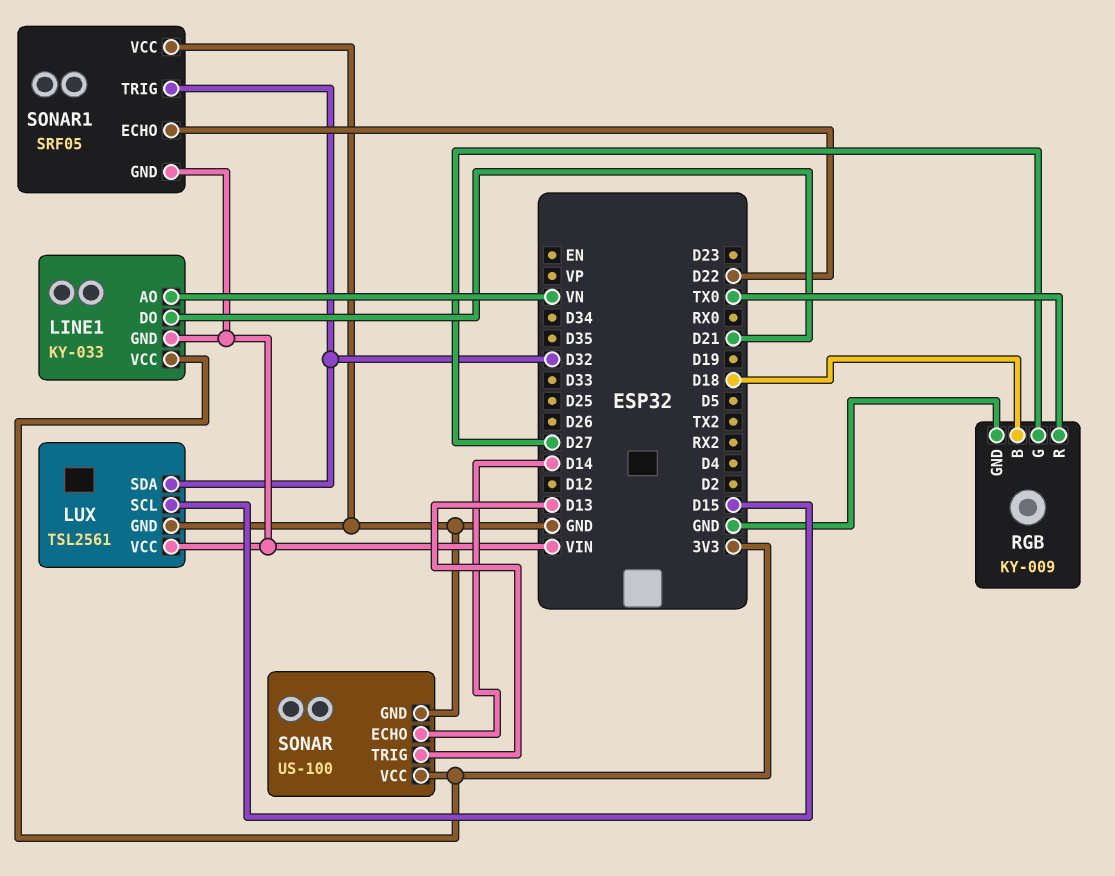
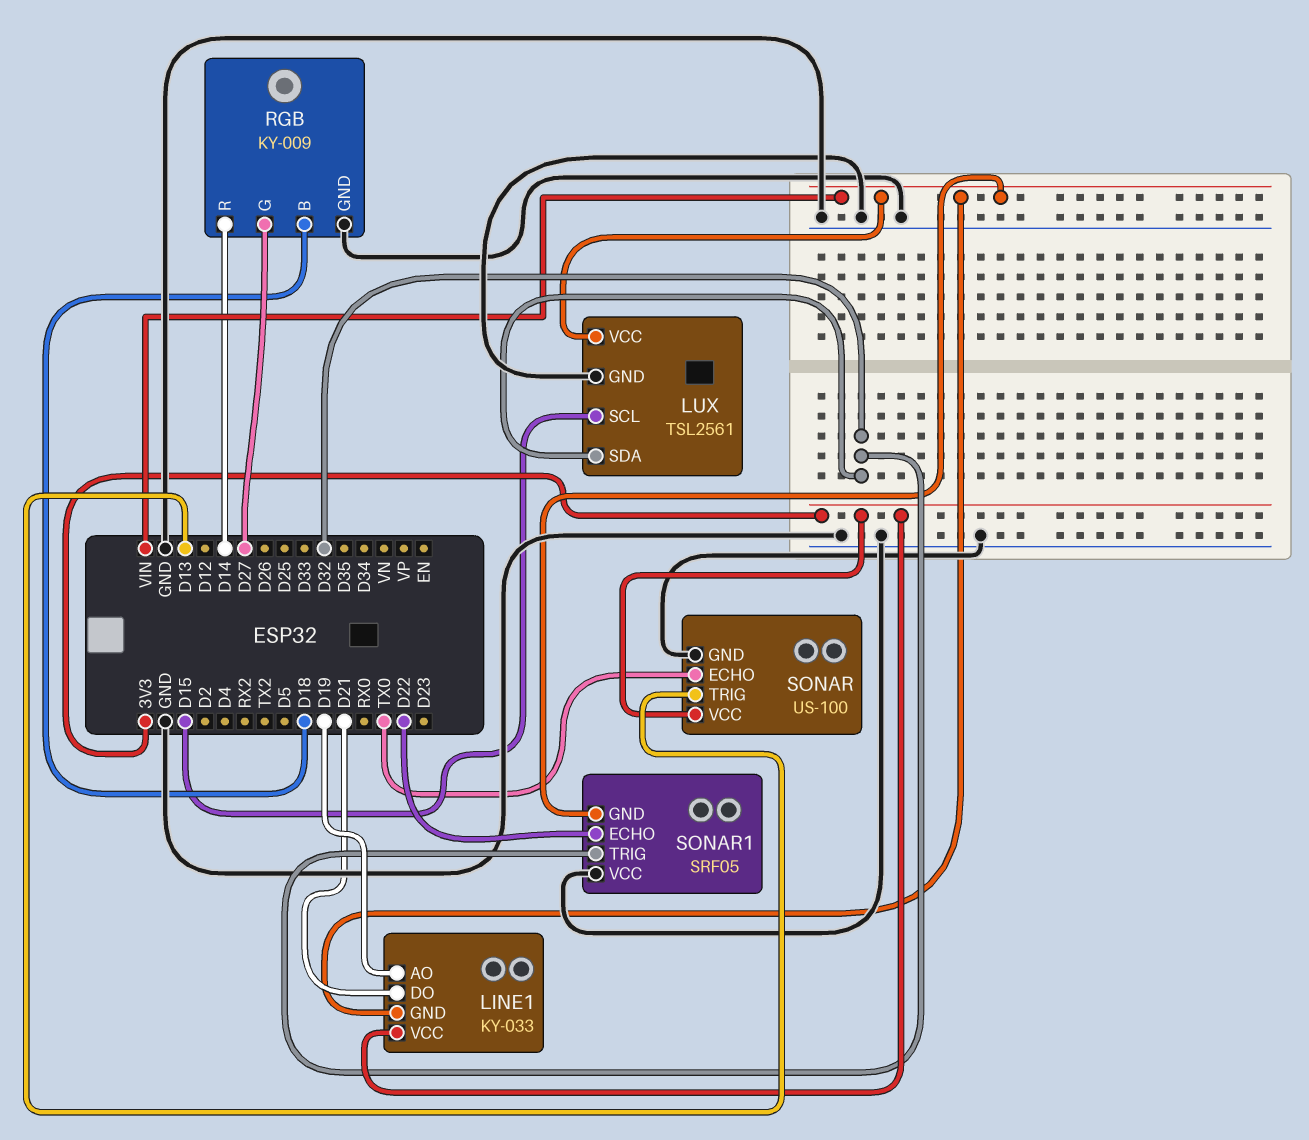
LINE1 pin AO: VN -> D19
RGB pin R: TX0 -> D14
SONAR pin ECHO: D14 -> TX0

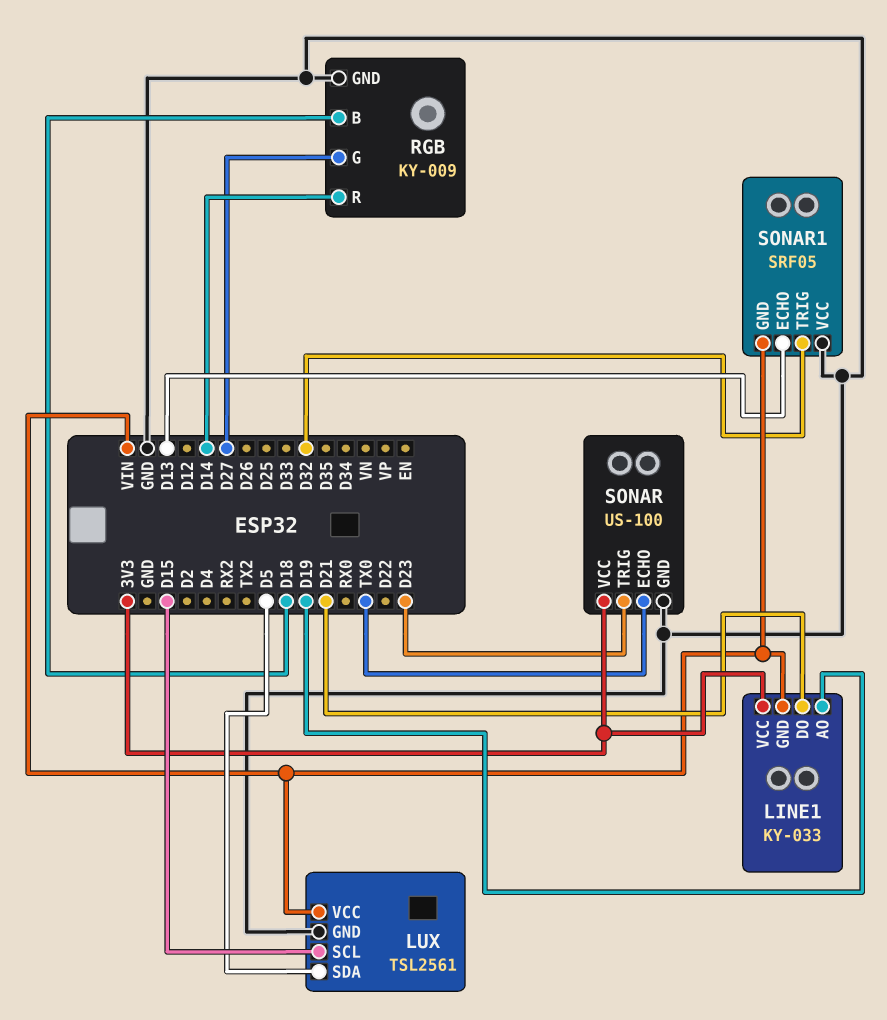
LUX pin SDA: D32 -> D5
SONAR pin TRIG: D13 -> D23
SONAR1 pin ECHO: D22 -> D13

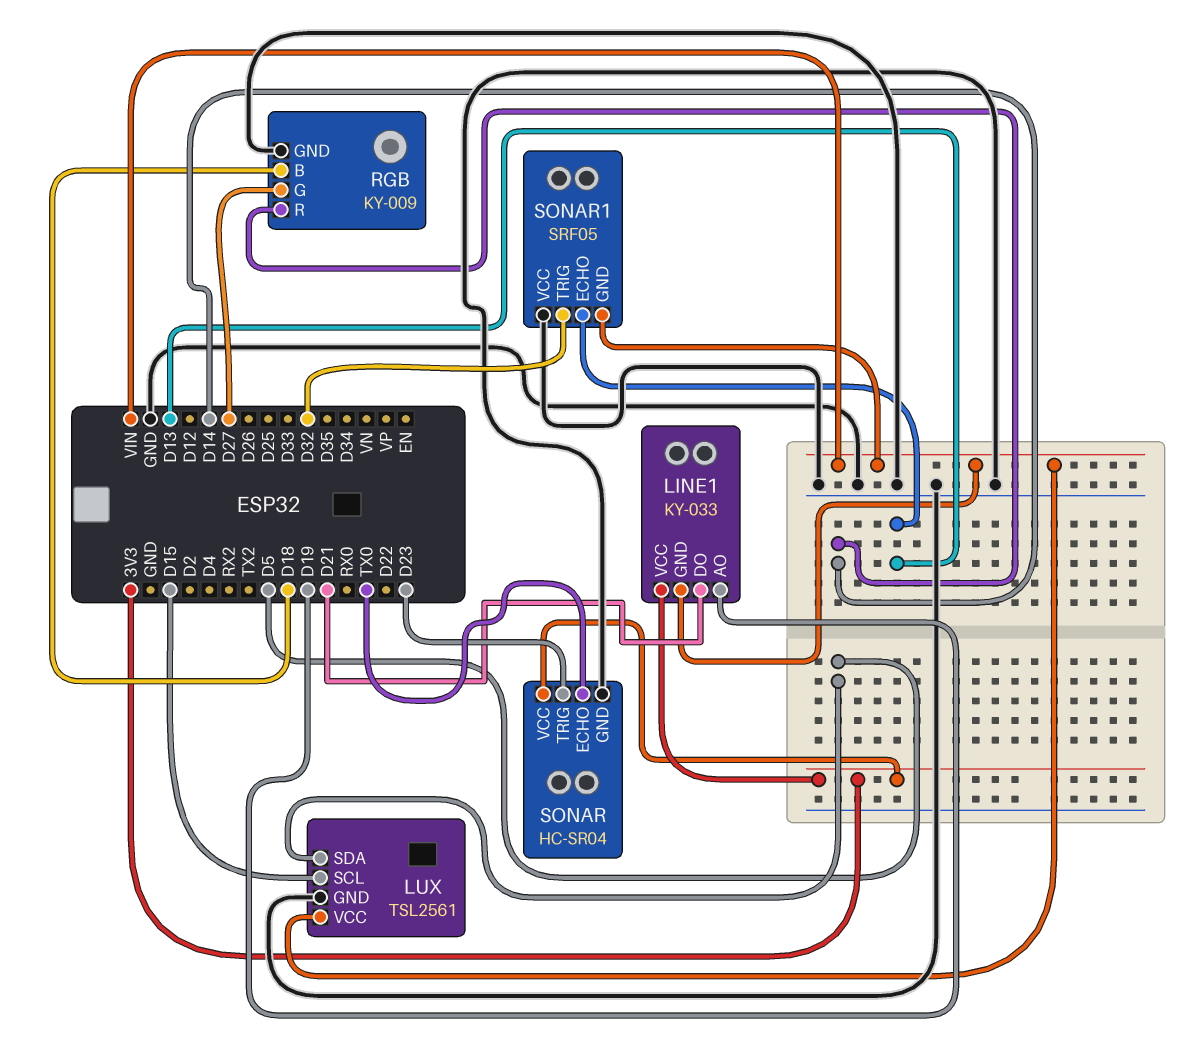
SONAR: US-100 -> HC-SR04

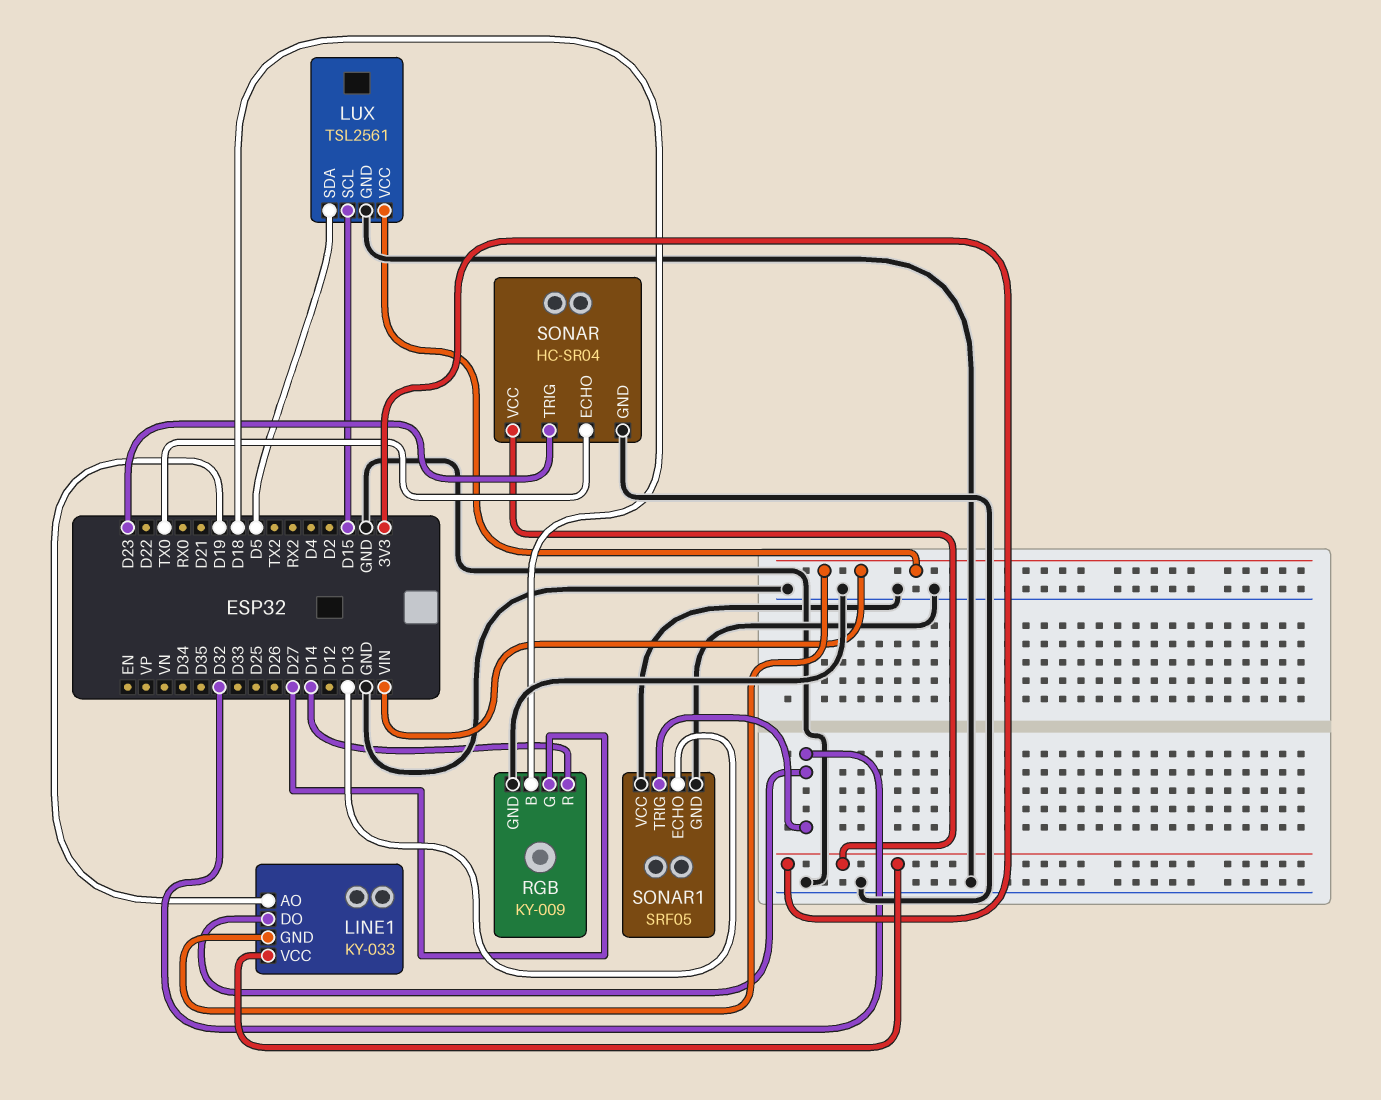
LINE1 pin DO: D21 -> D32
SONAR1 pin GND: VIN -> GND

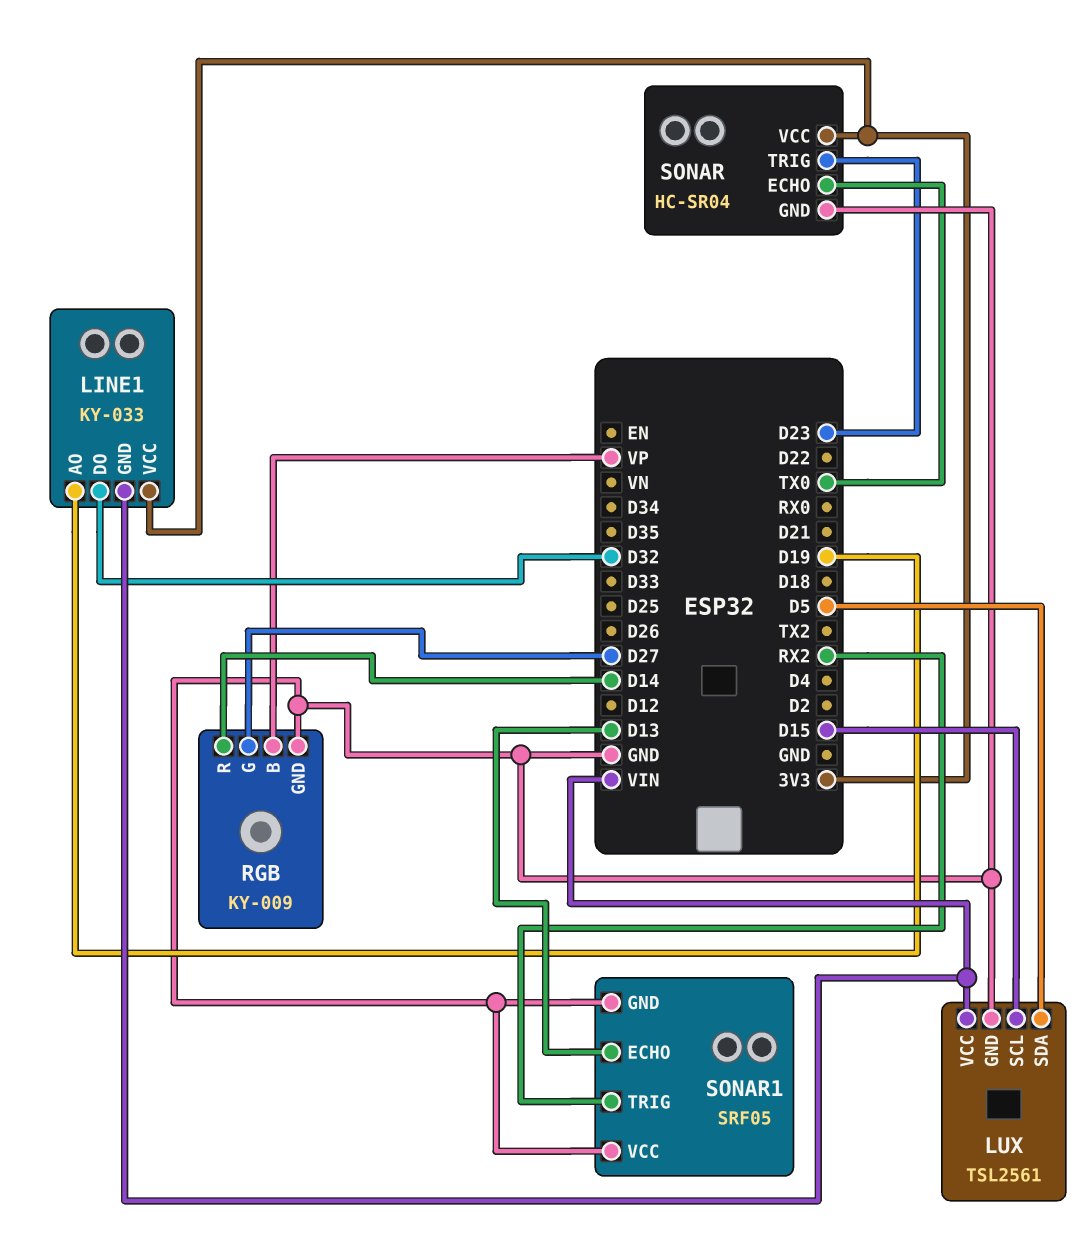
RGB pin B: D18 -> VP
SONAR1 pin TRIG: D32 -> RX2

